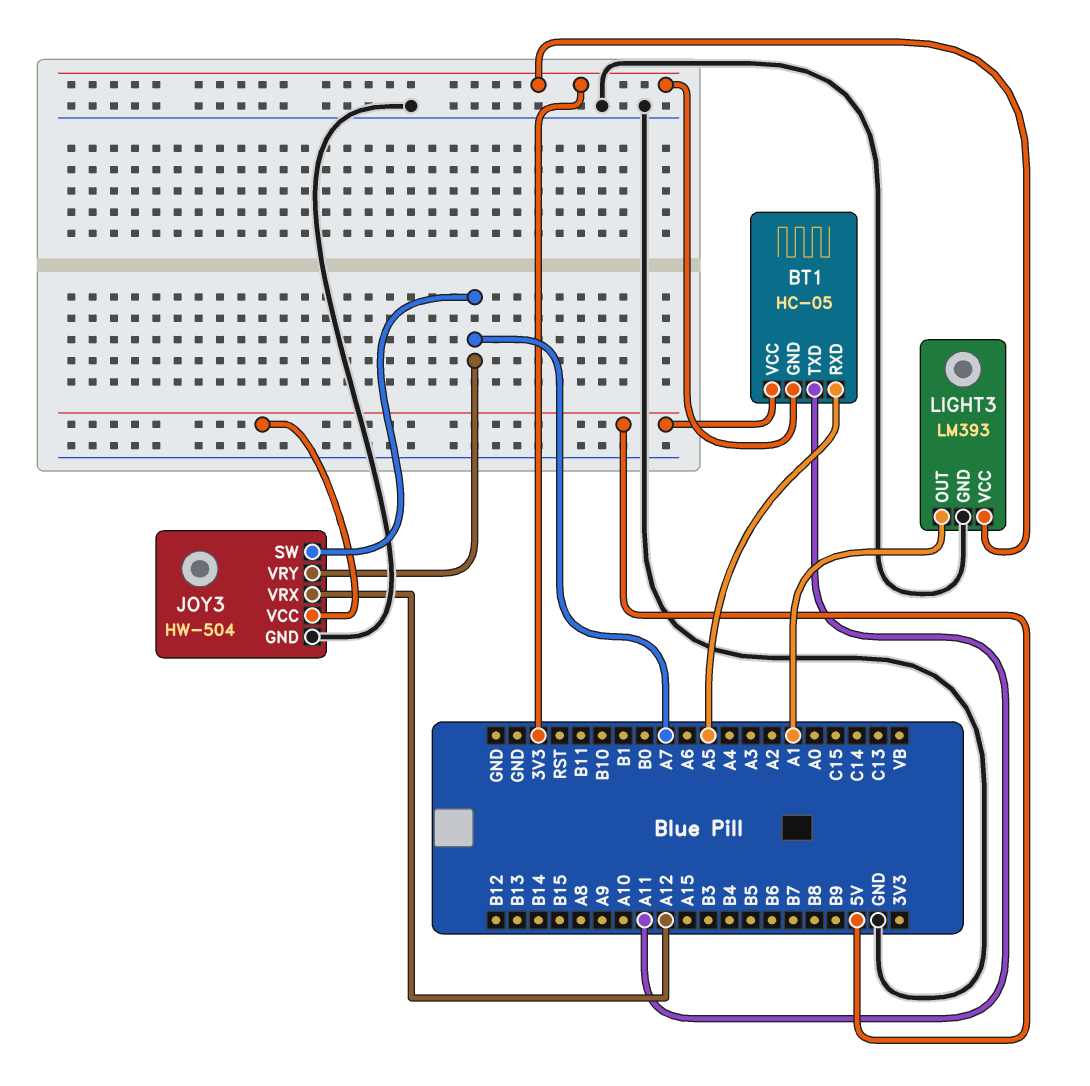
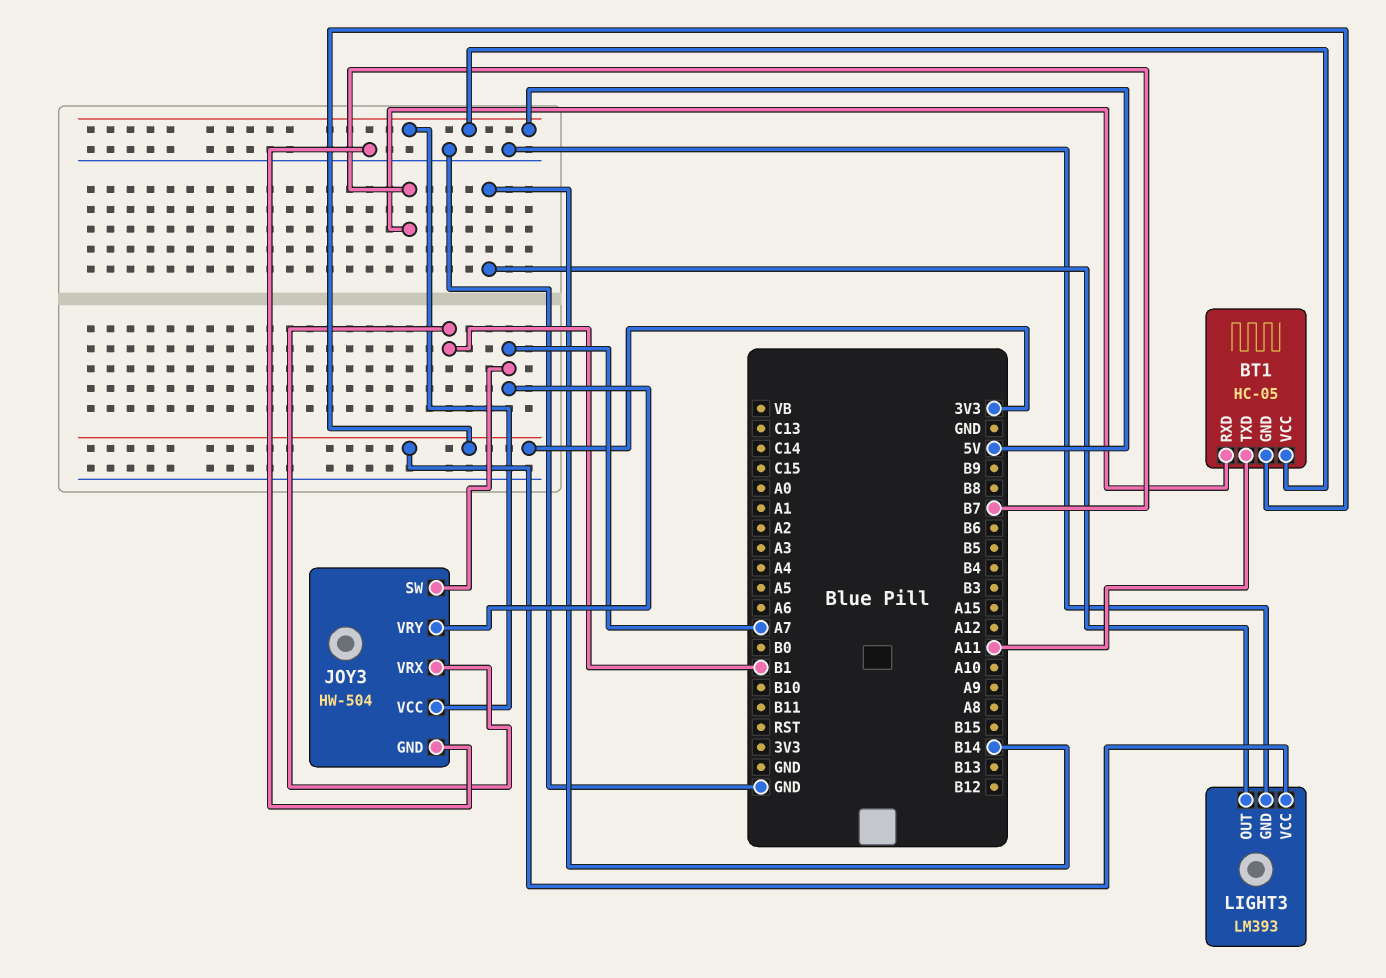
BT1 pin RXD: A5 -> B7
JOY3 pin VRX: A12 -> B1
LIGHT3 pin OUT: A1 -> B14

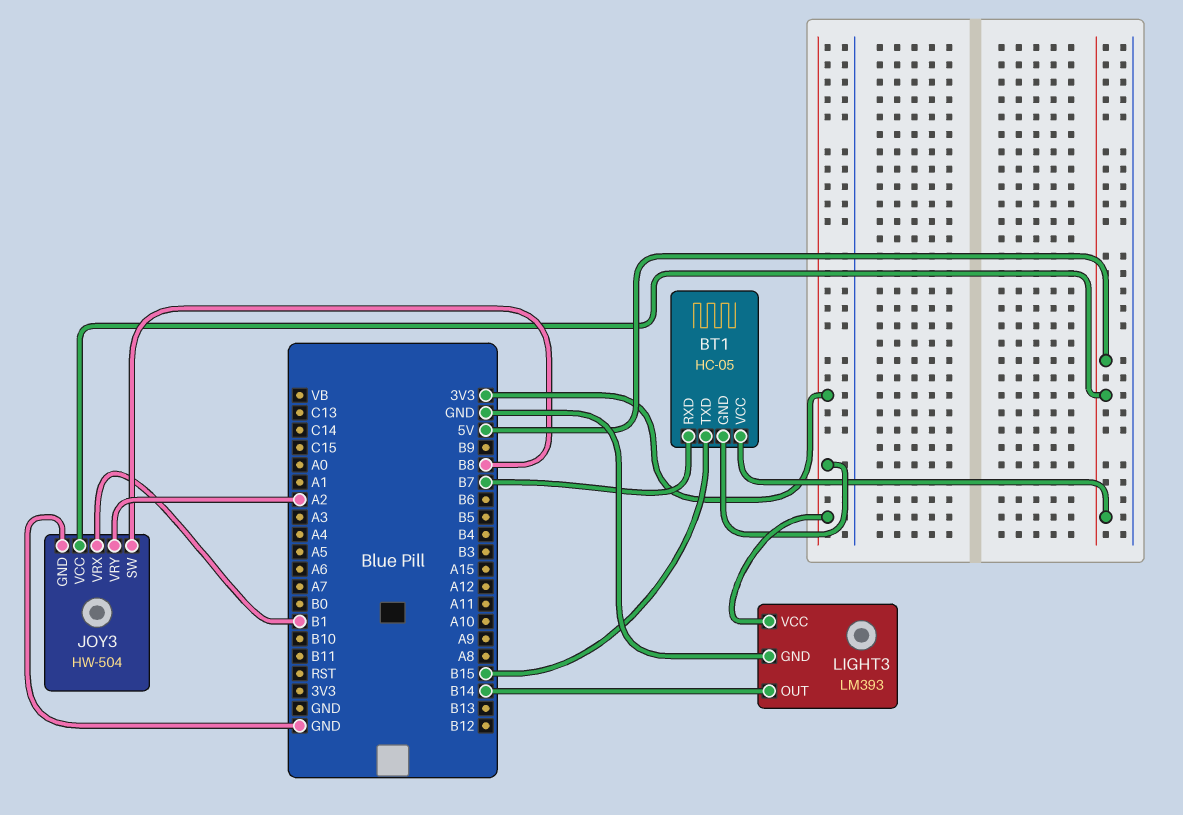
BT1 pin TXD: A11 -> B15
JOY3 pin SW: A7 -> B8
JOY3 pin VRY: A7 -> A2

